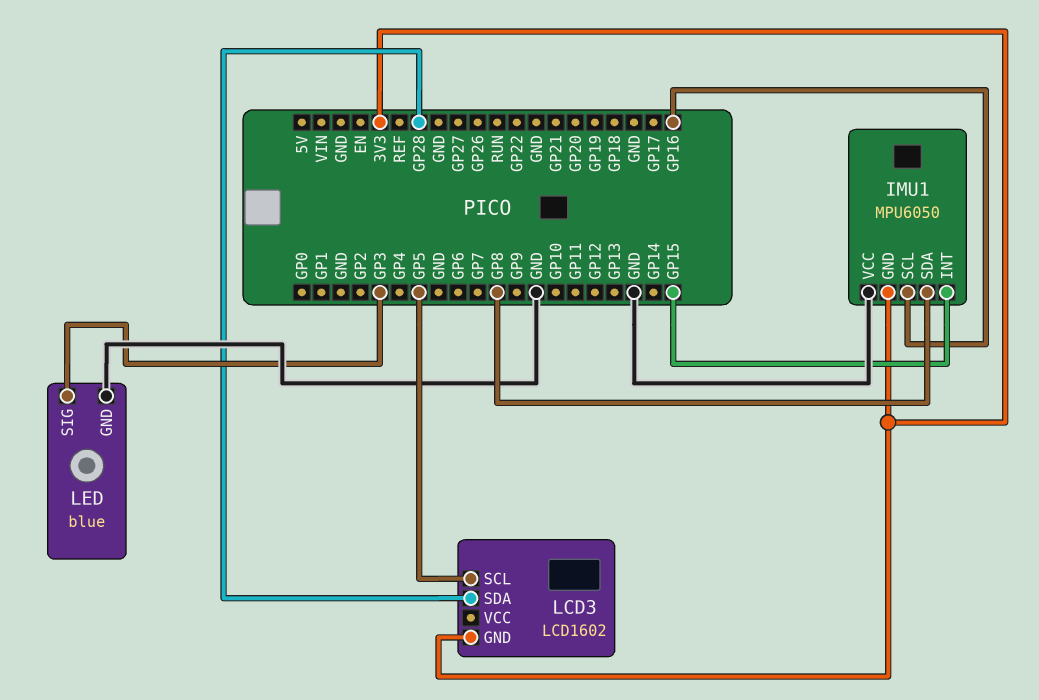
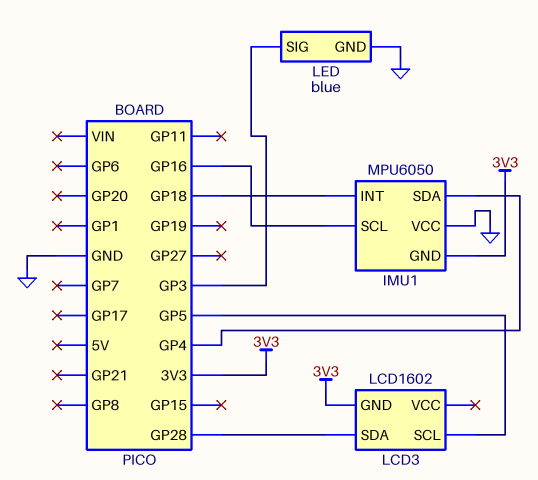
IMU1 pin INT: GP15 -> GP18
IMU1 pin SDA: GP8 -> GP4

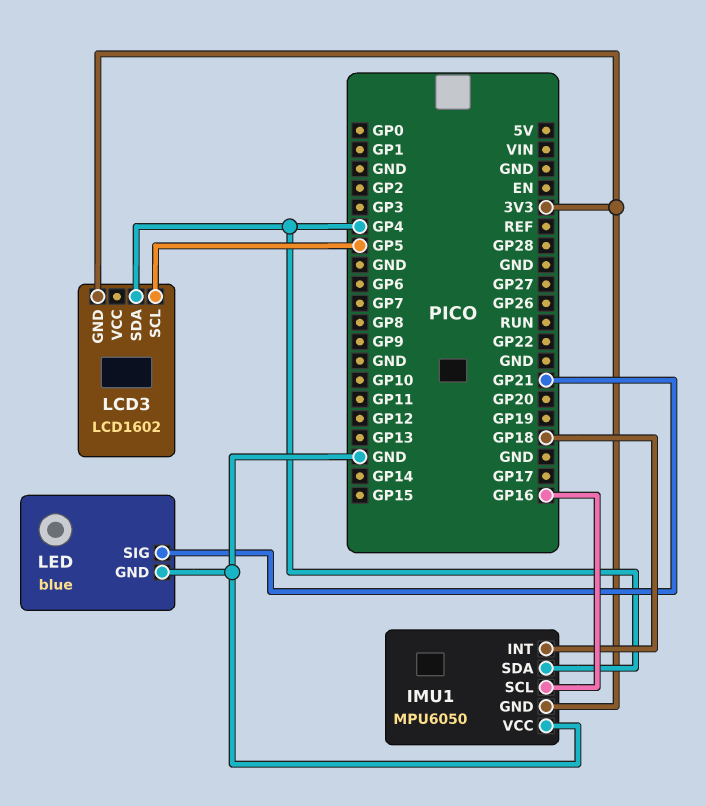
LCD3 pin SDA: GP28 -> GP4
LED pin SIG: GP3 -> GP21

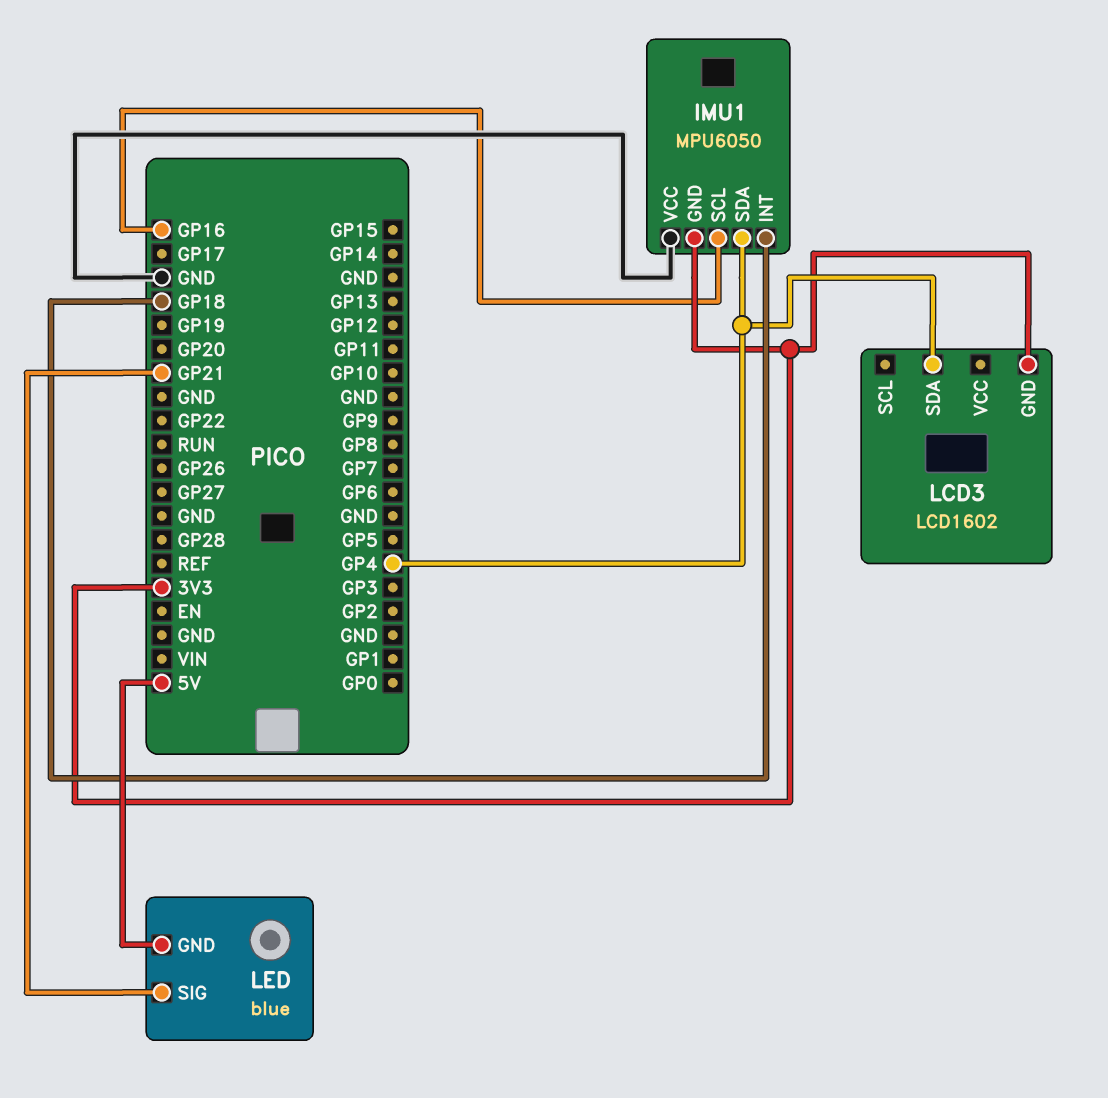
LCD3 pin SCL: GP5 -> none
LED pin GND: GND -> 5V

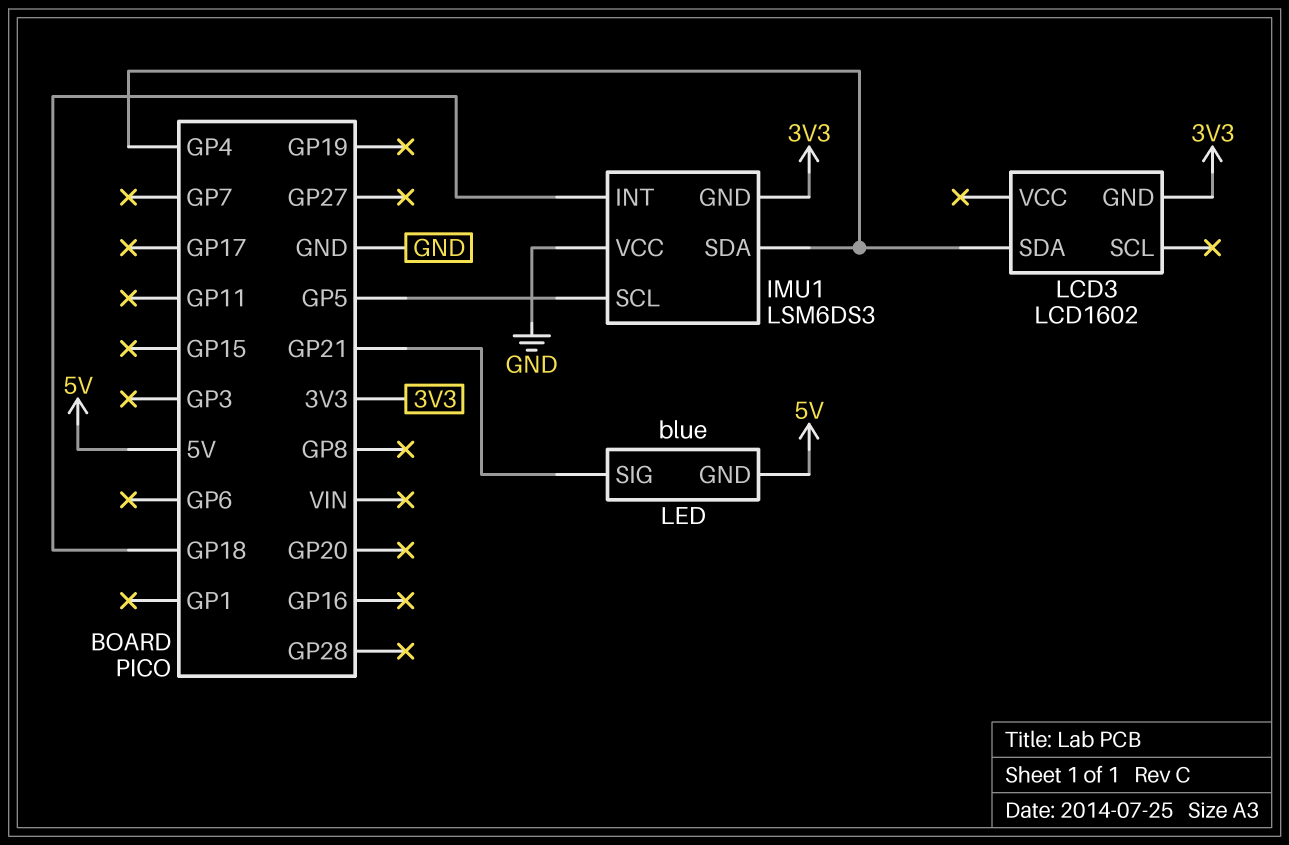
IMU1: MPU6050 -> LSM6DS3
IMU1 pin SCL: GP16 -> GP5

